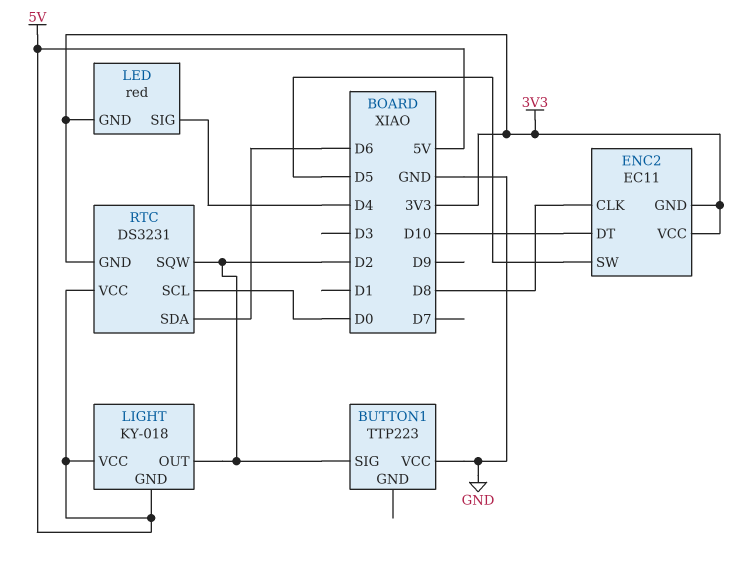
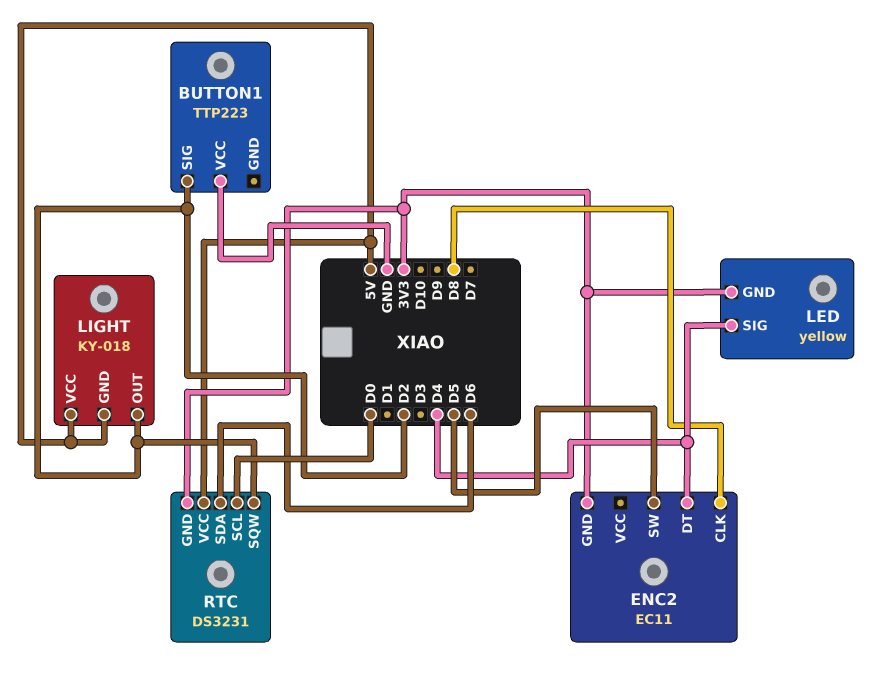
ENC2 pin DT: D10 -> D4
ENC2 pin VCC: 3V3 -> none
LED: red -> yellow

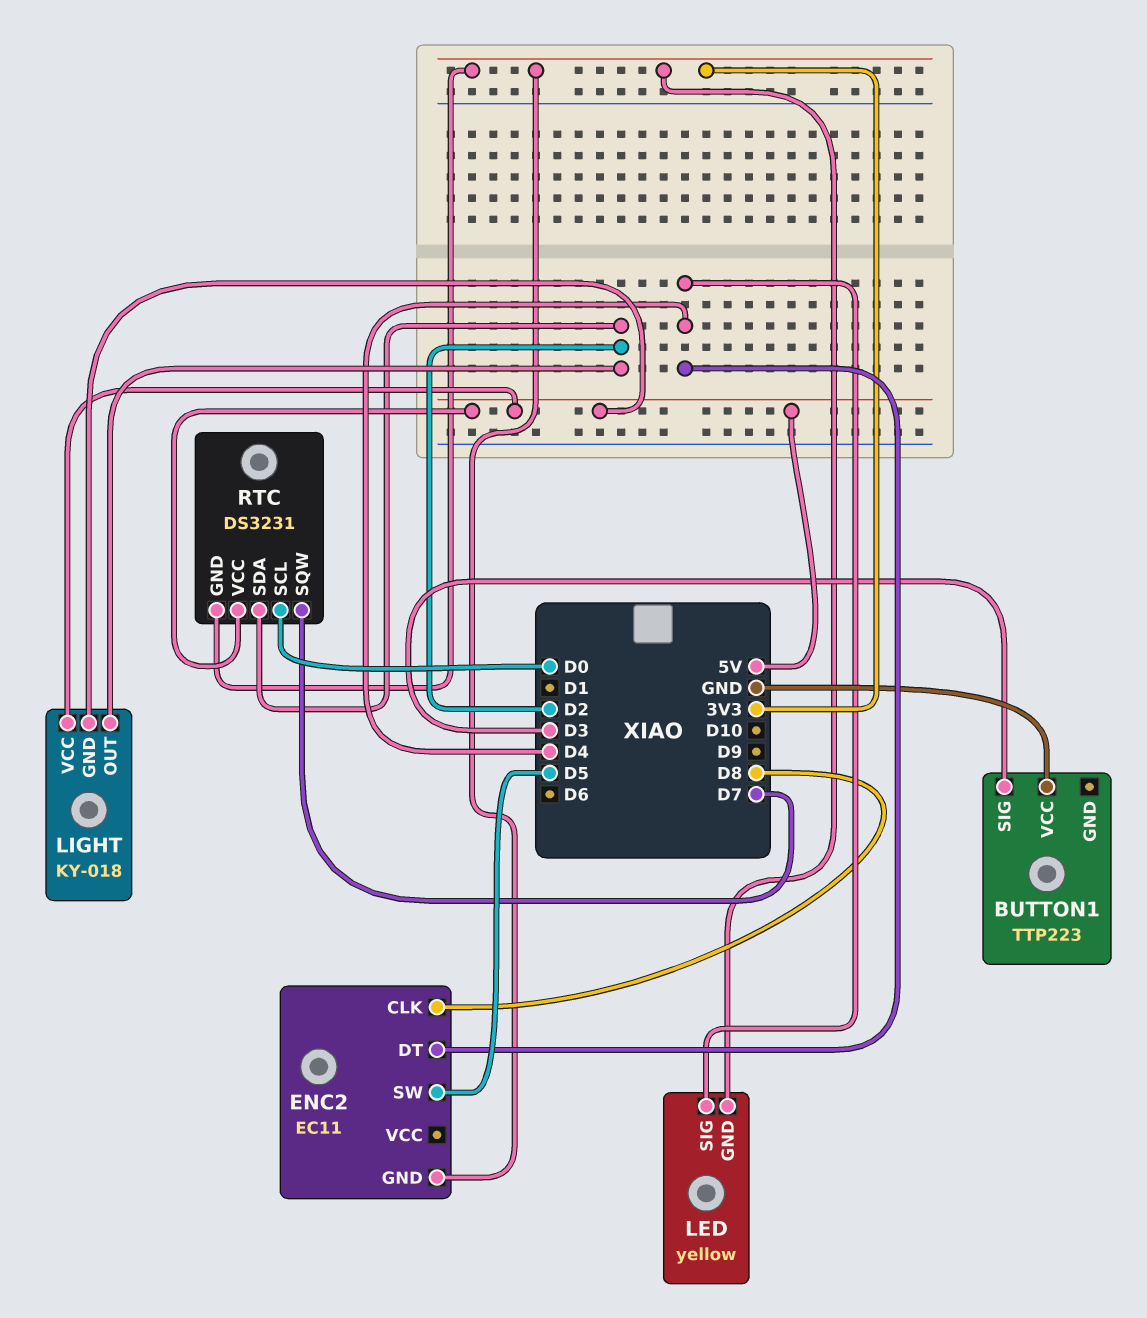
BUTTON1 pin SIG: D2 -> D3
RTC pin SDA: D6 -> D2
RTC pin SQW: D2 -> D7

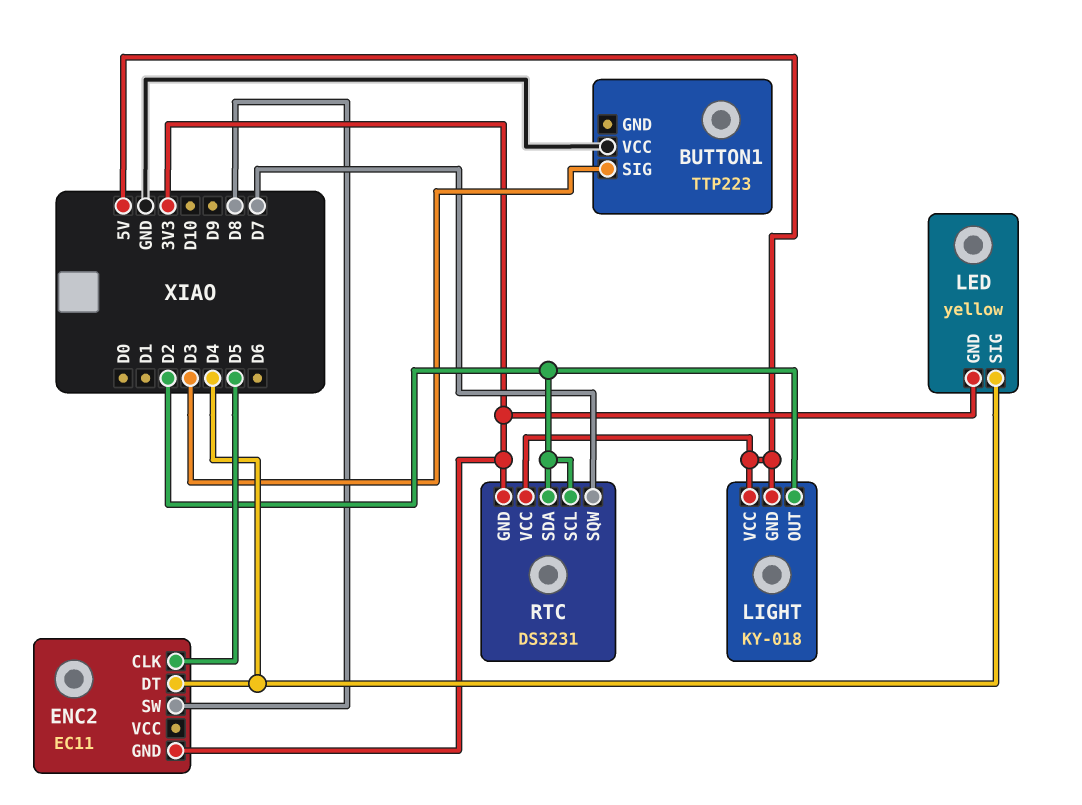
ENC2 pin CLK: D8 -> D5
ENC2 pin SW: D5 -> D8
RTC pin SCL: D0 -> D2

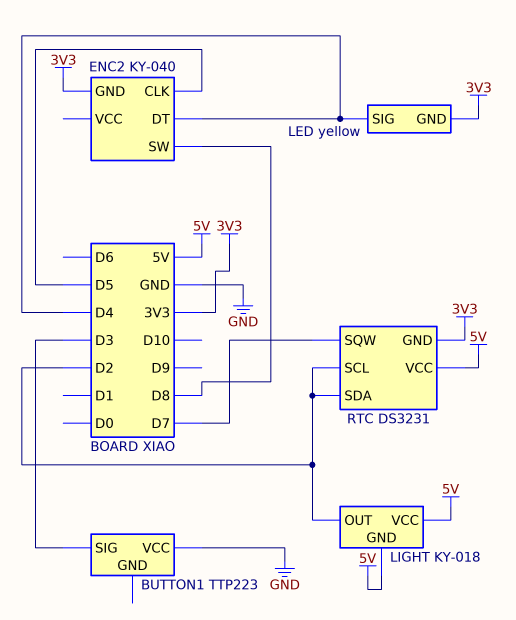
ENC2: EC11 -> KY-040

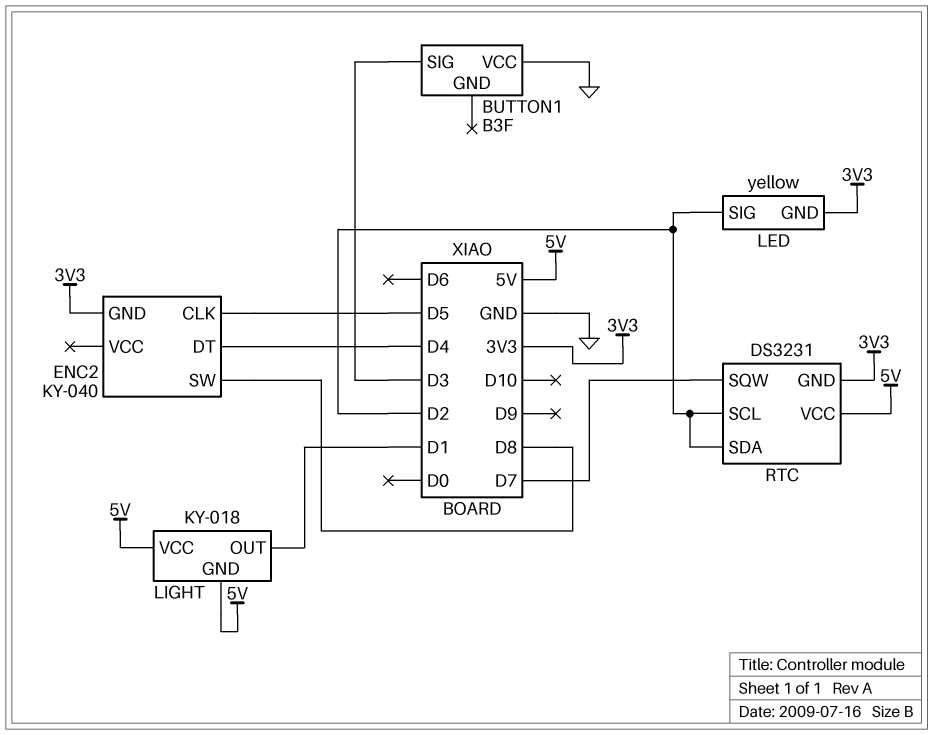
BUTTON1: TTP223 -> B3F
LED pin SIG: D4 -> D2
LIGHT pin OUT: D2 -> D1

